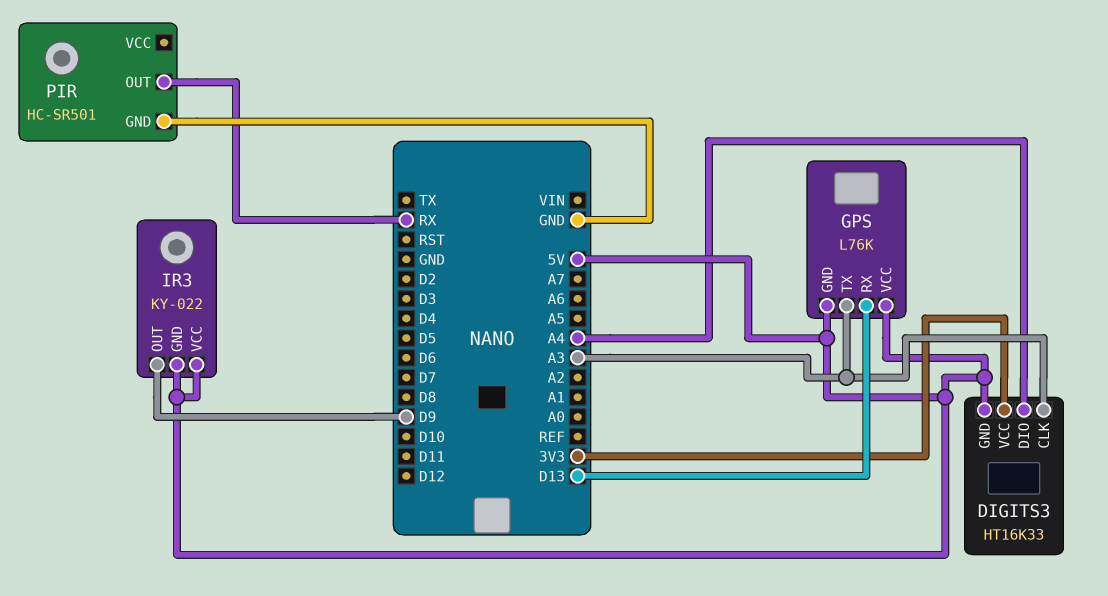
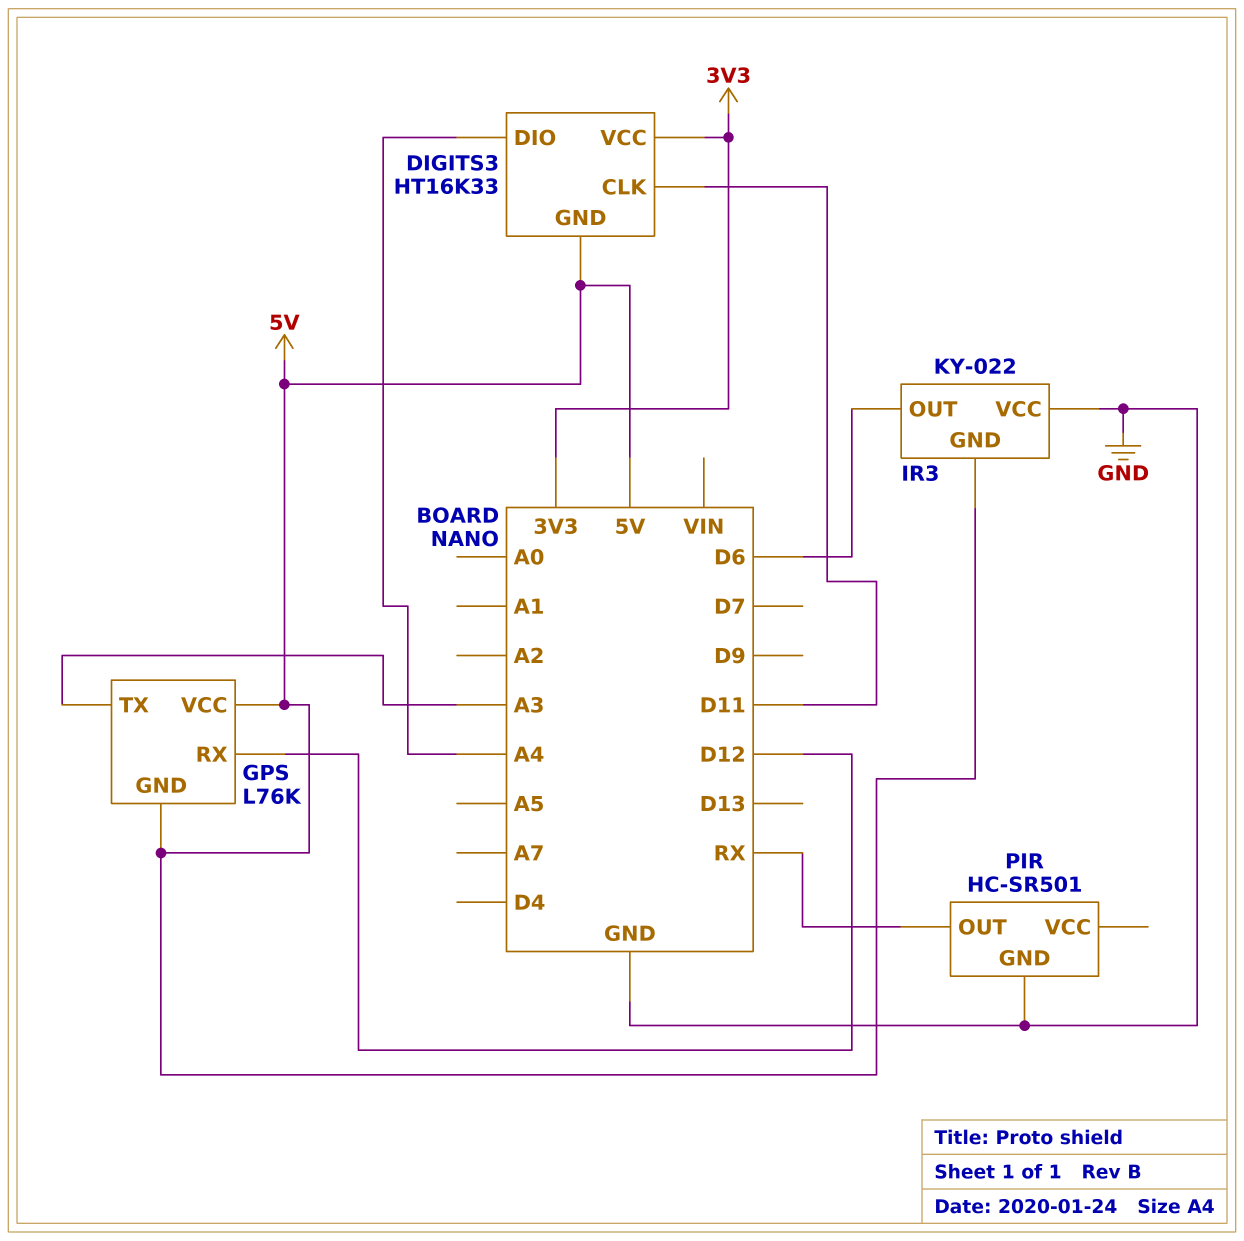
DIGITS3 pin CLK: A3 -> D11
GPS pin RX: D13 -> D12
IR3 pin OUT: D9 -> D6
IR3 pin VCC: 5V -> GND

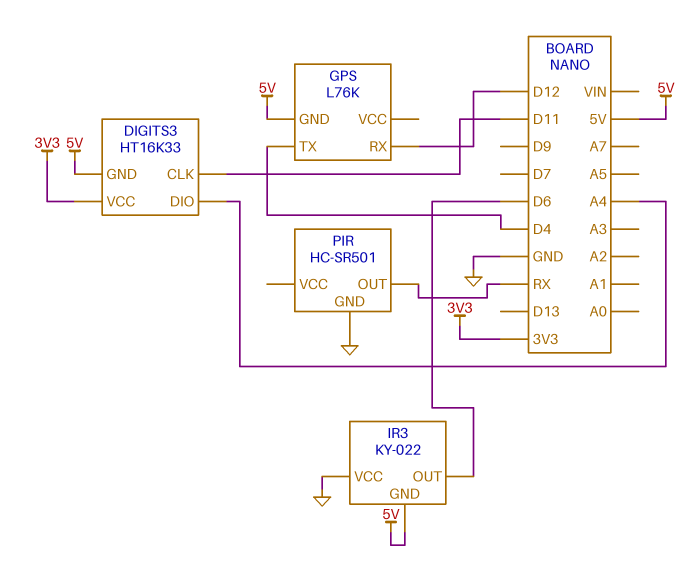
GPS pin TX: A3 -> D4
GPS pin VCC: 5V -> none

